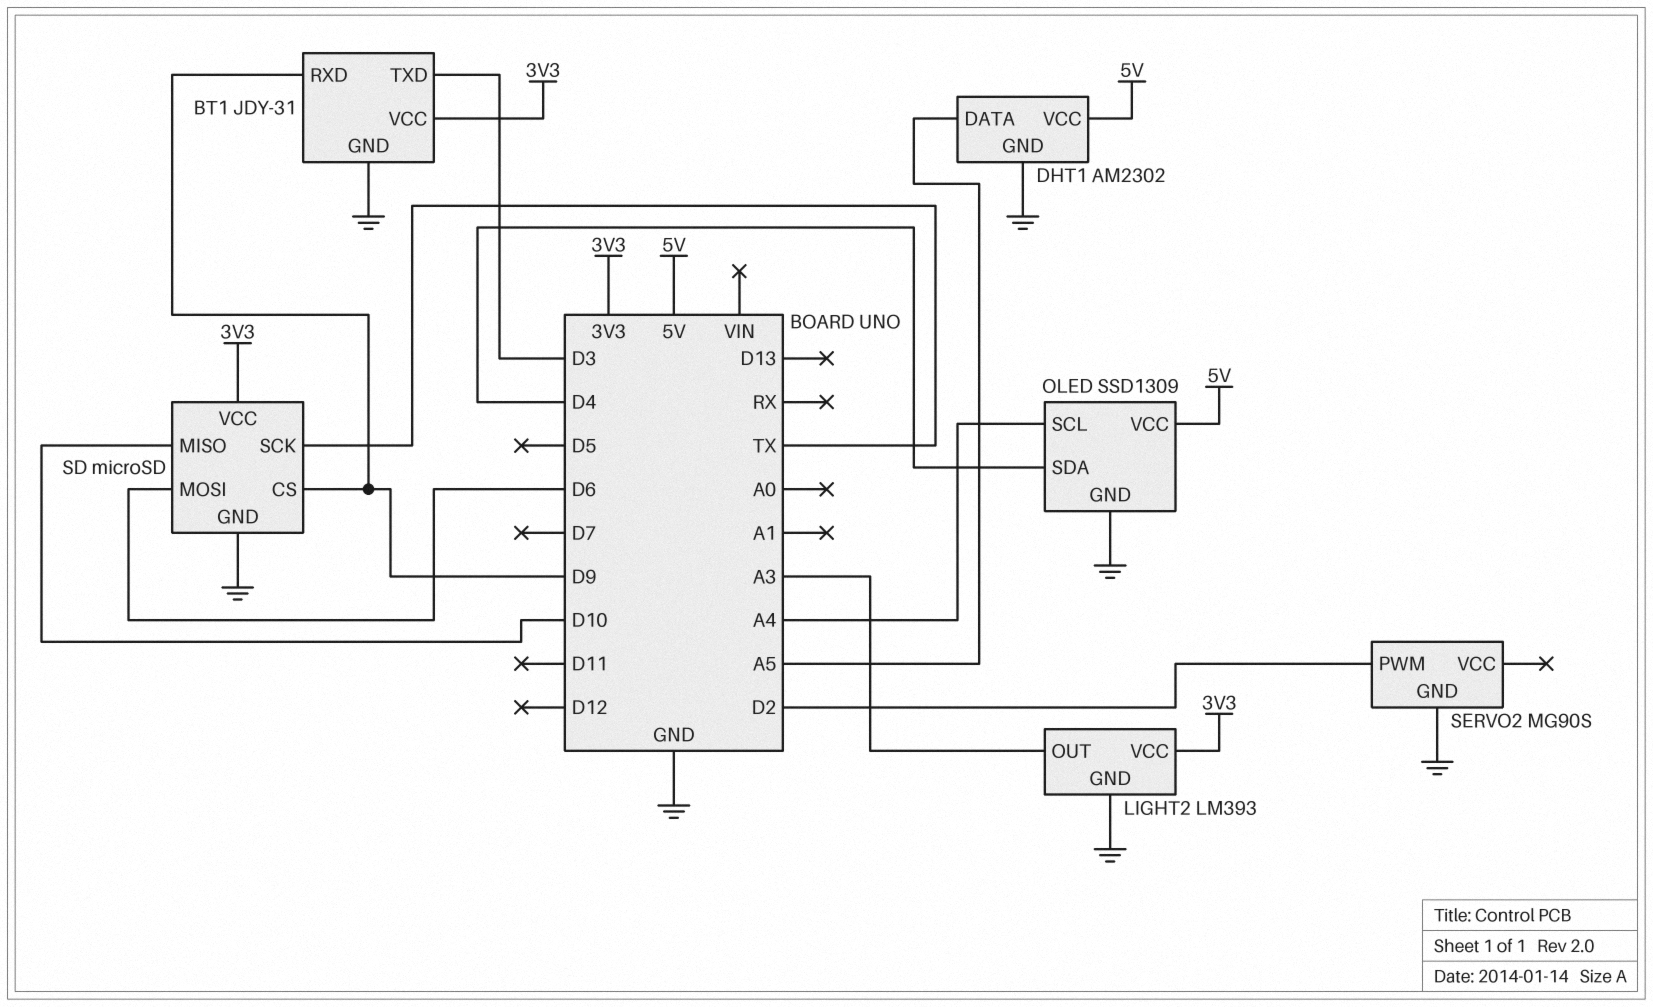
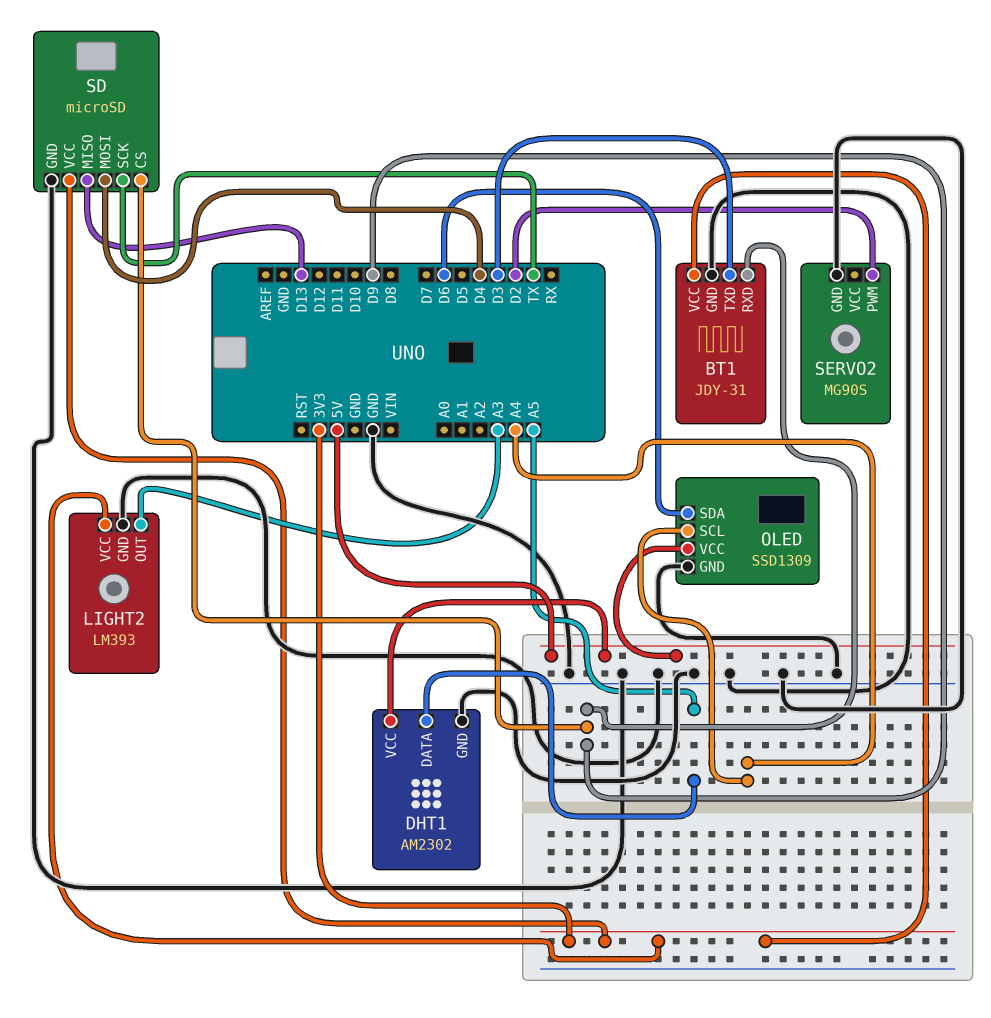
OLED pin SDA: D4 -> D6
SD pin MISO: D10 -> D13
SD pin MOSI: D6 -> D4

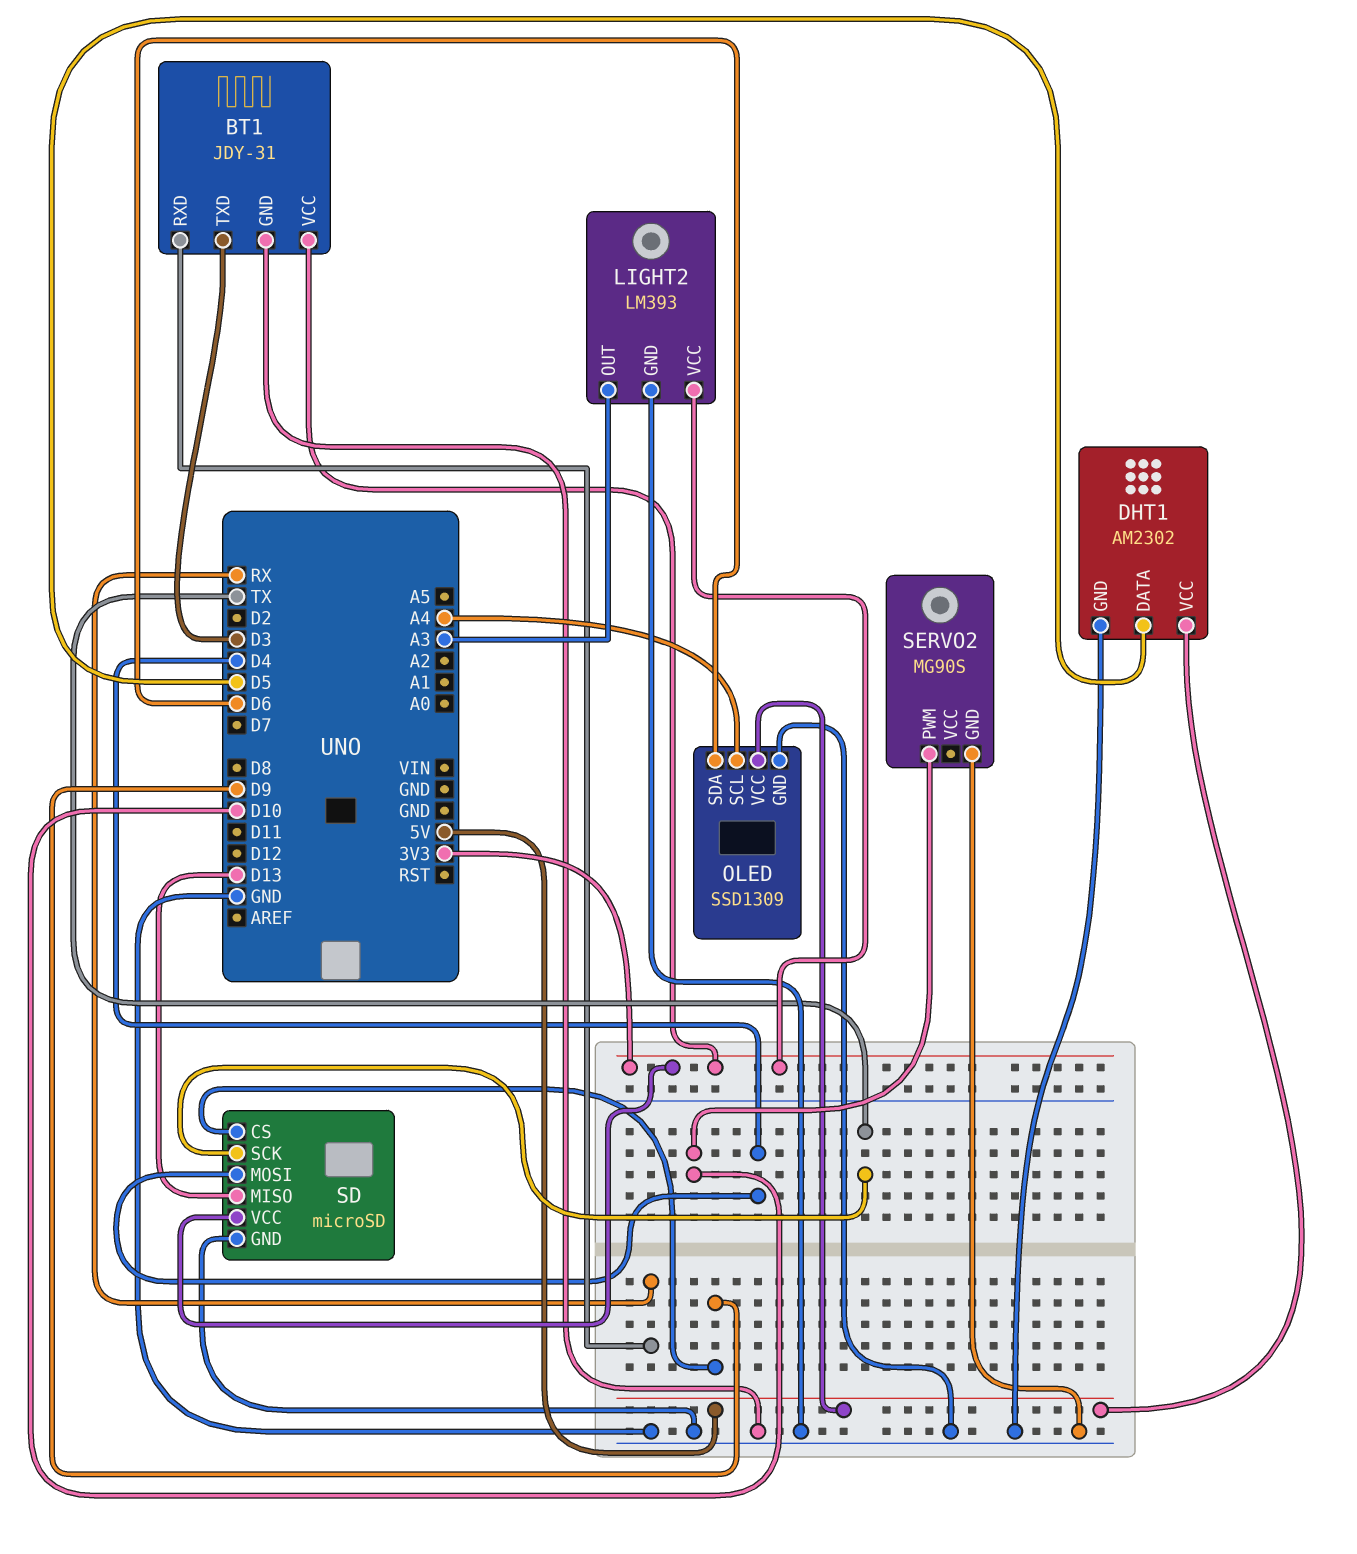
BT1 pin RXD: D9 -> RX
DHT1 pin DATA: A5 -> D5
SERVO2 pin PWM: D2 -> D10

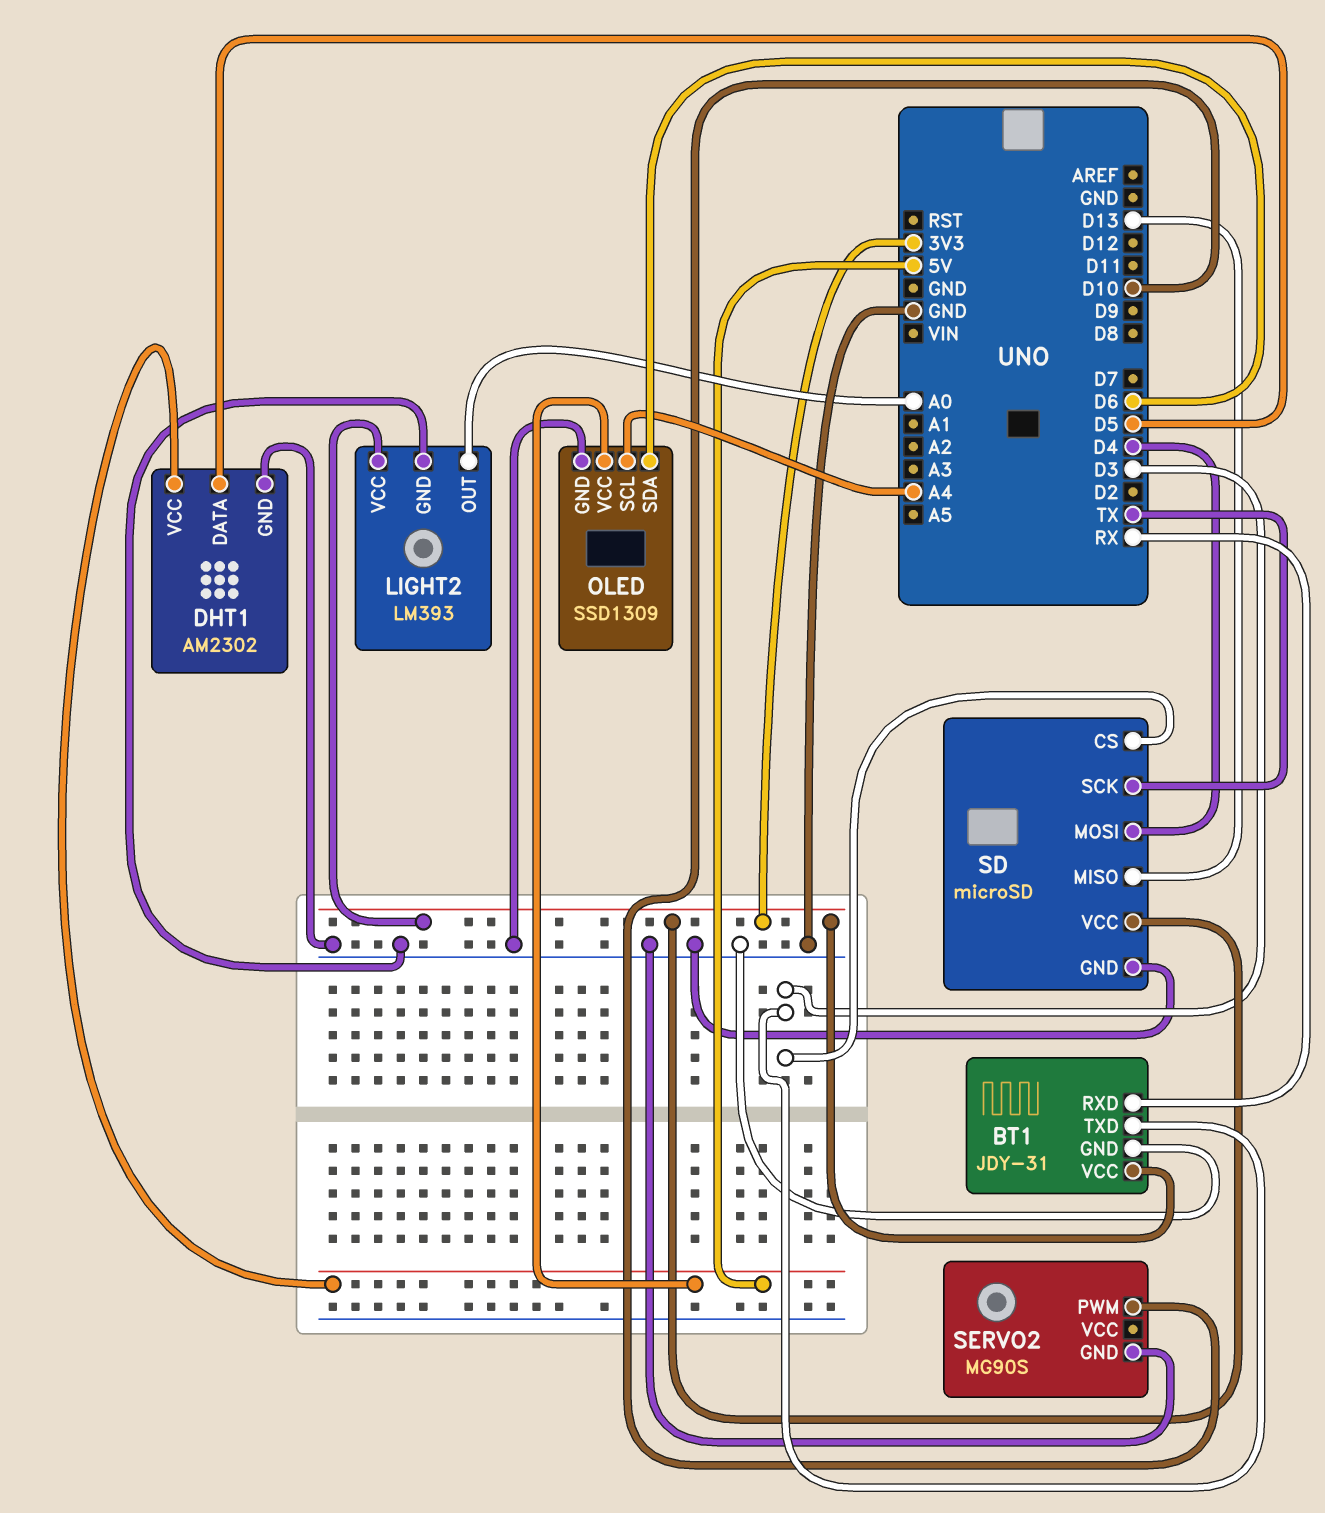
LIGHT2 pin OUT: A3 -> A0
SD pin CS: D9 -> D3

